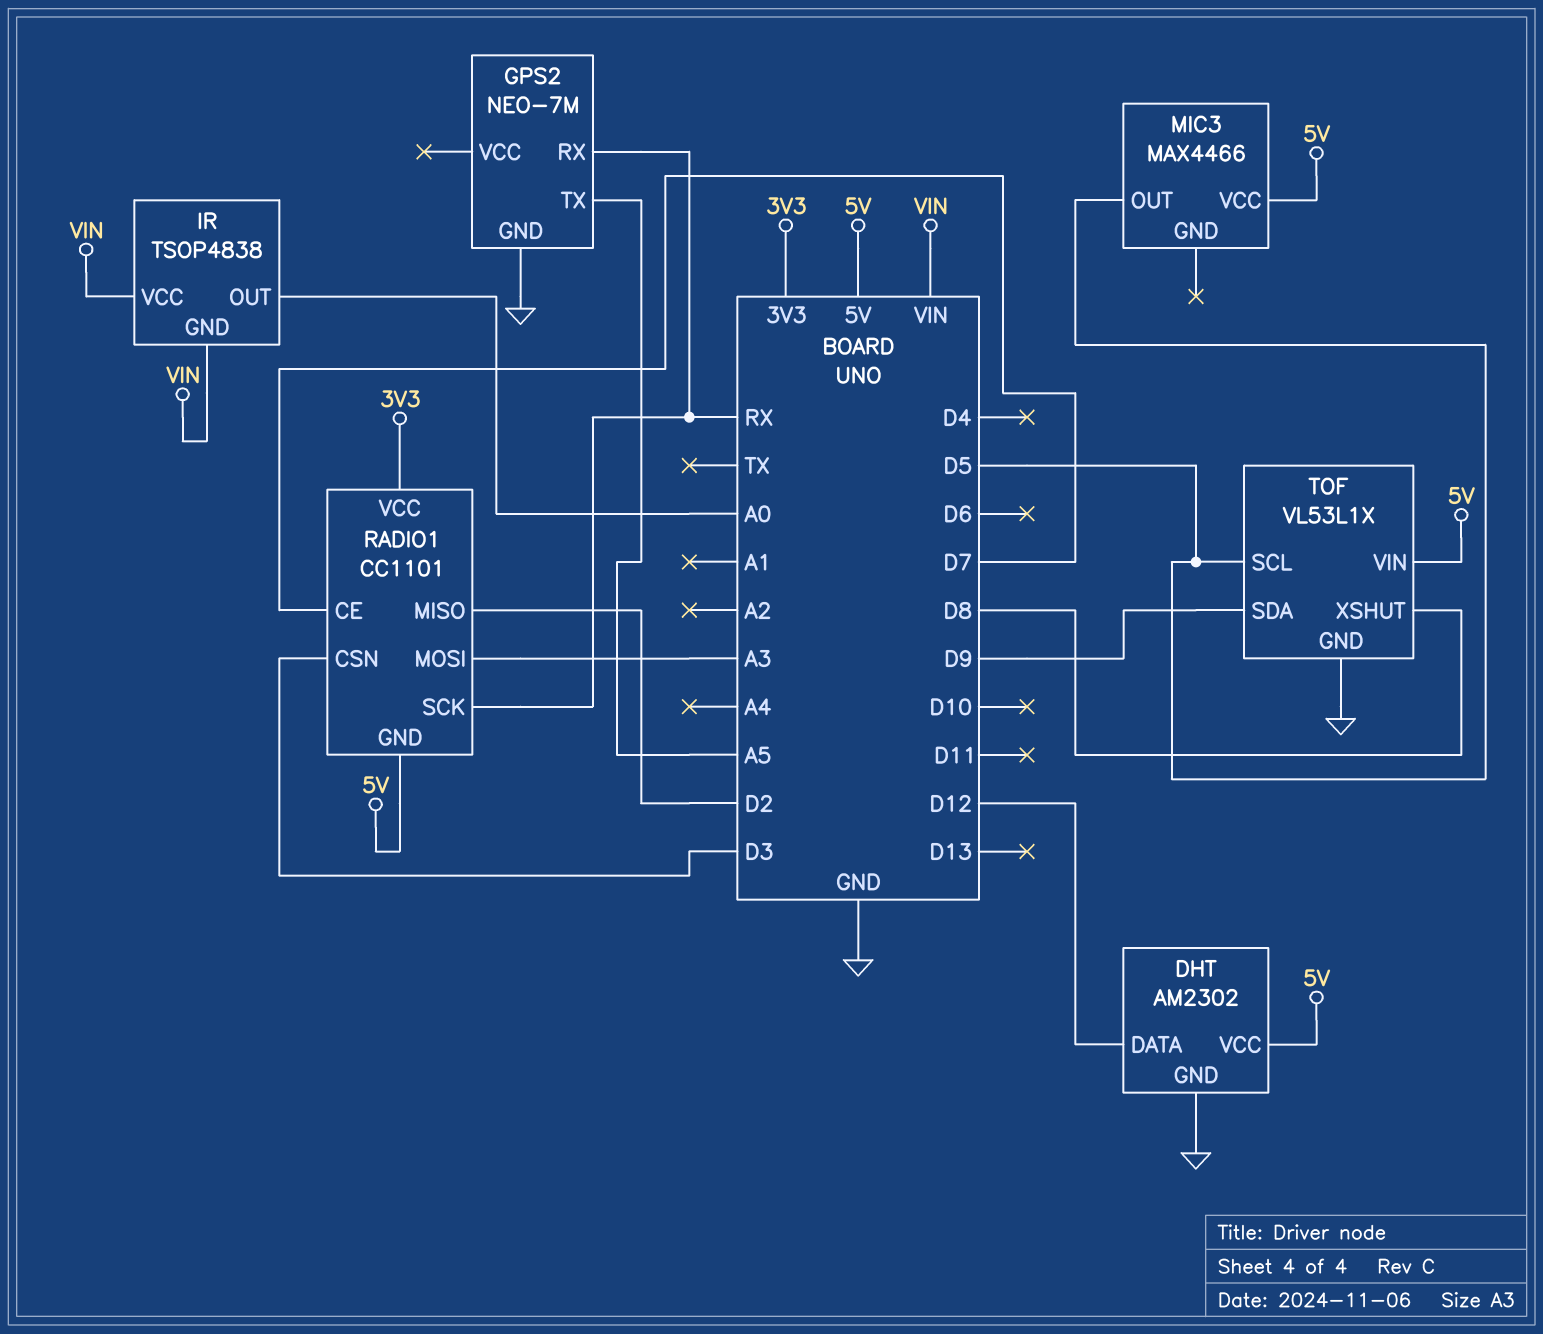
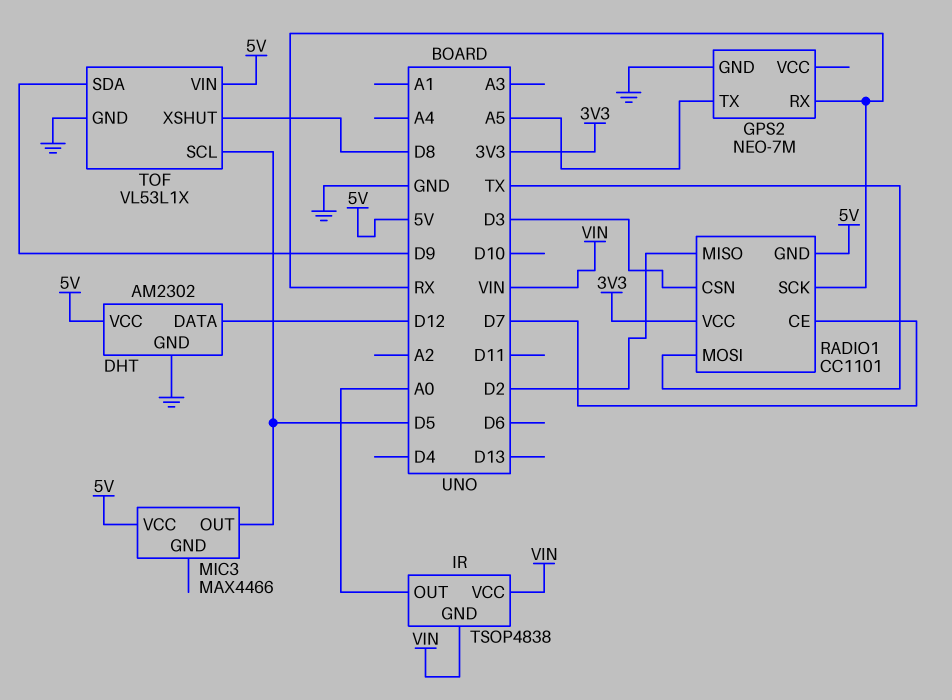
RADIO1 pin MOSI: A3 -> TX

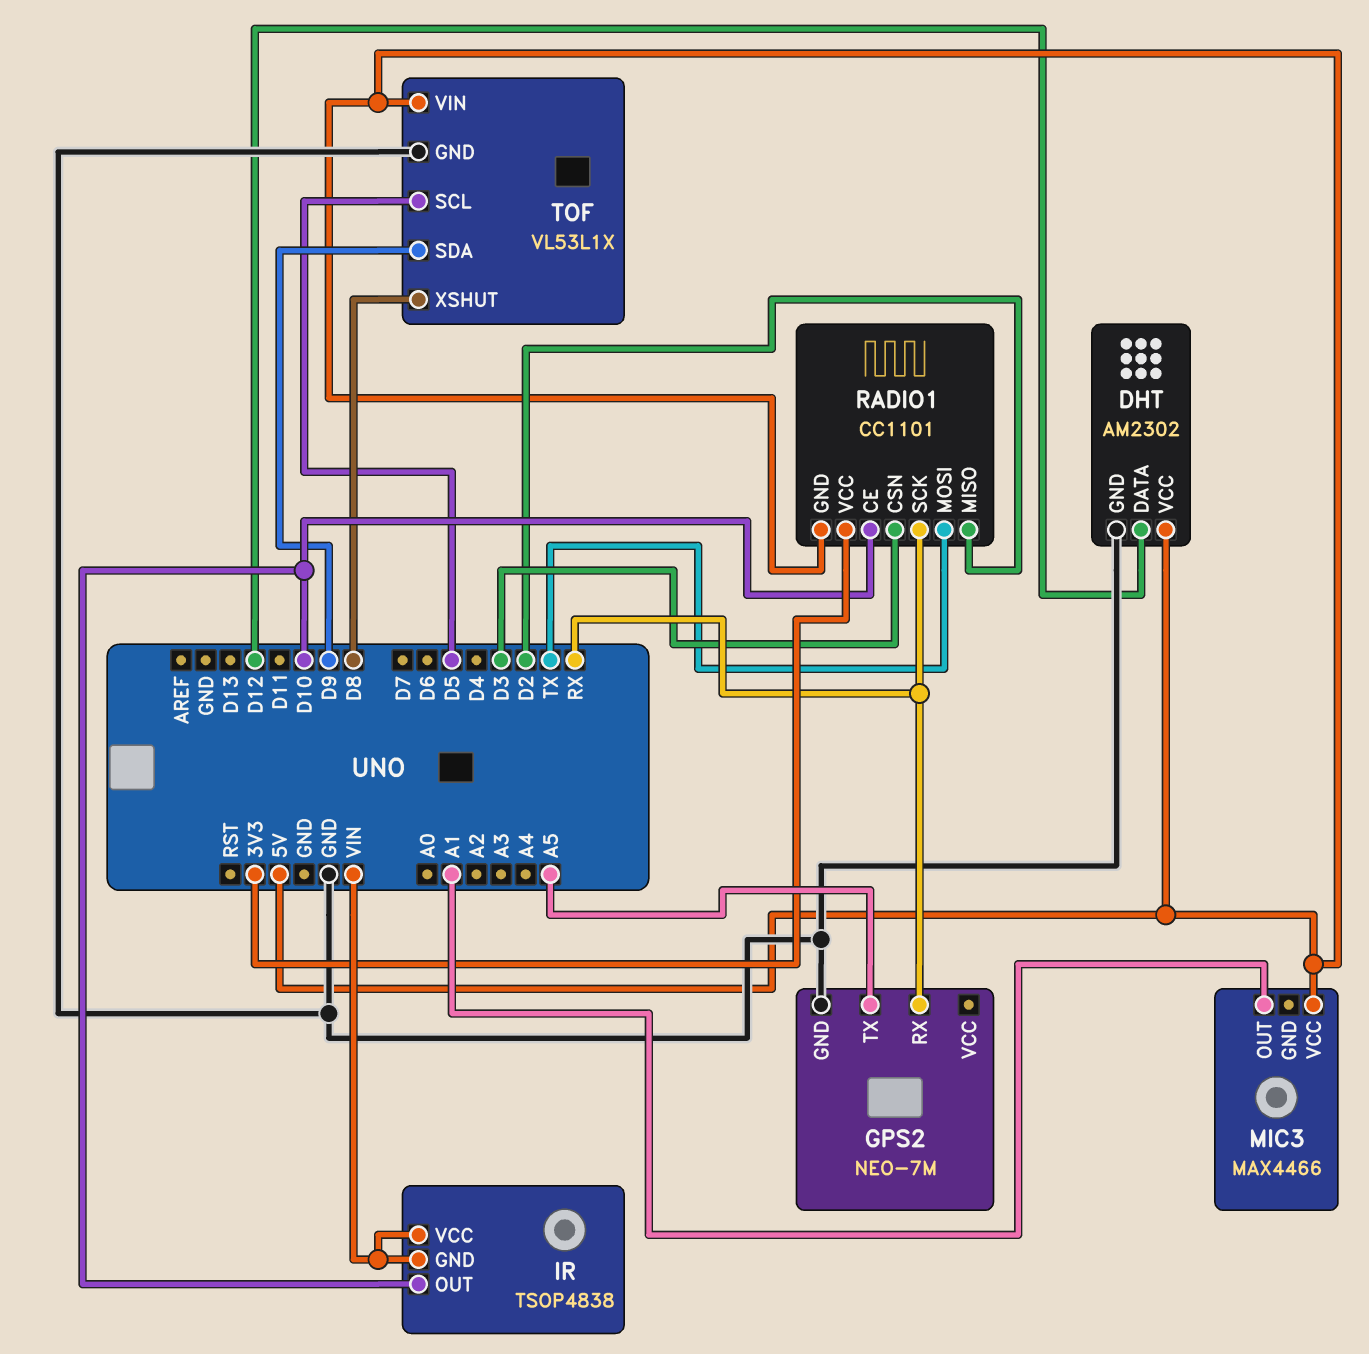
IR pin OUT: A0 -> D10
MIC3 pin OUT: D5 -> A1
RADIO1 pin CE: D7 -> D10

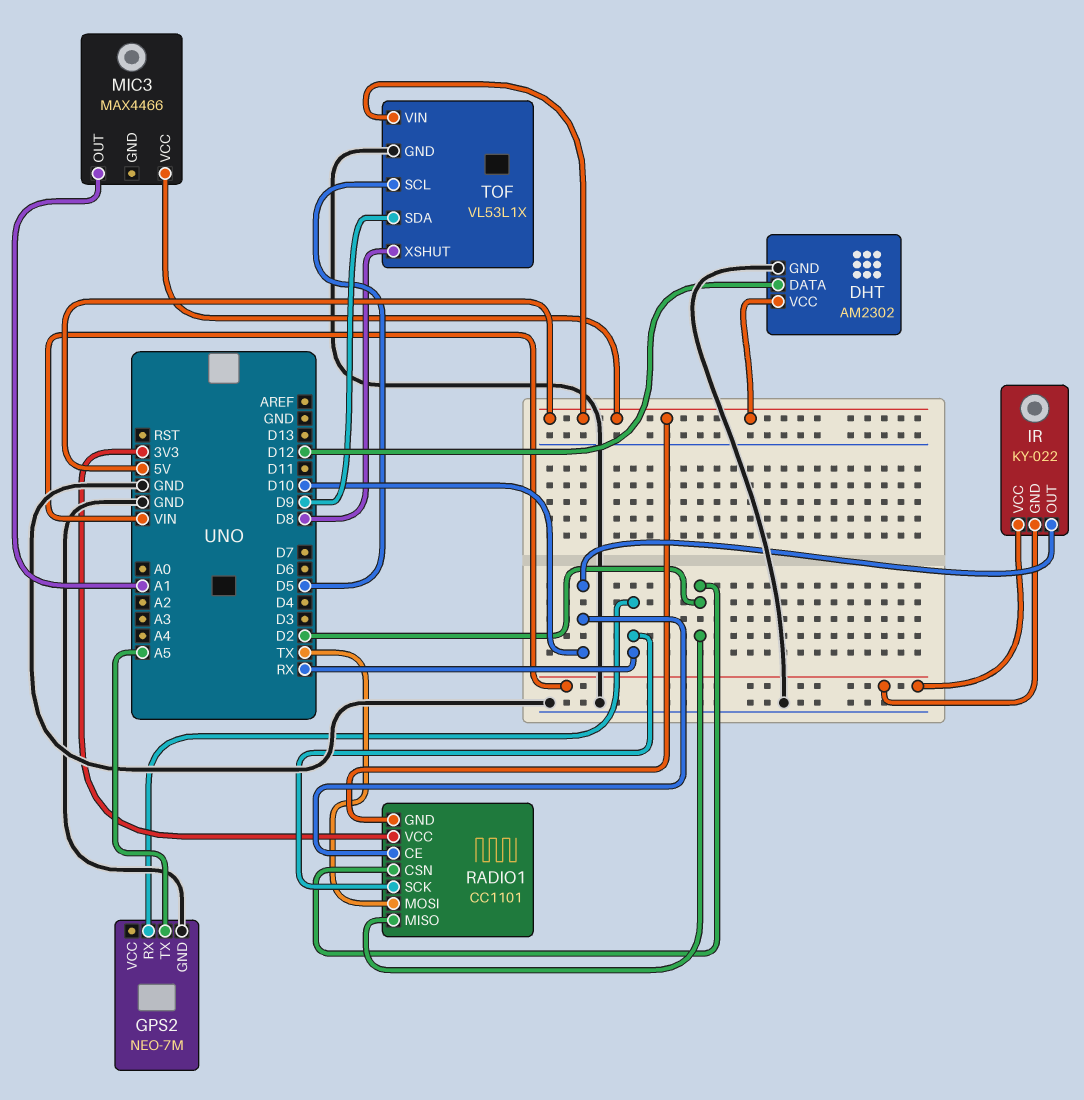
IR: TSOP4838 -> KY-022
RADIO1 pin CSN: D3 -> D2

